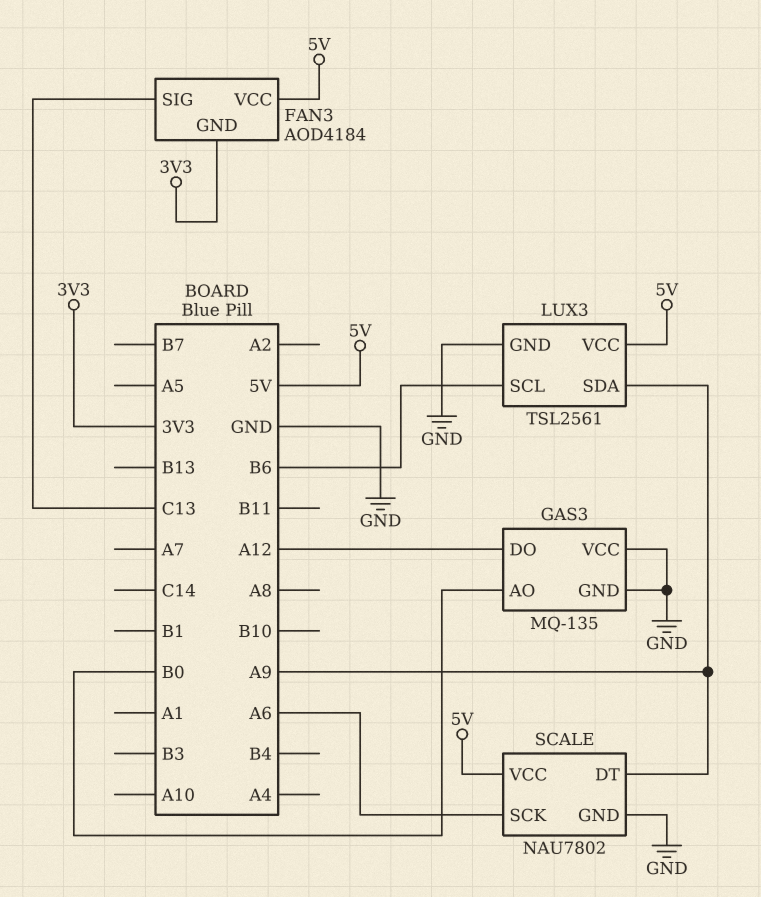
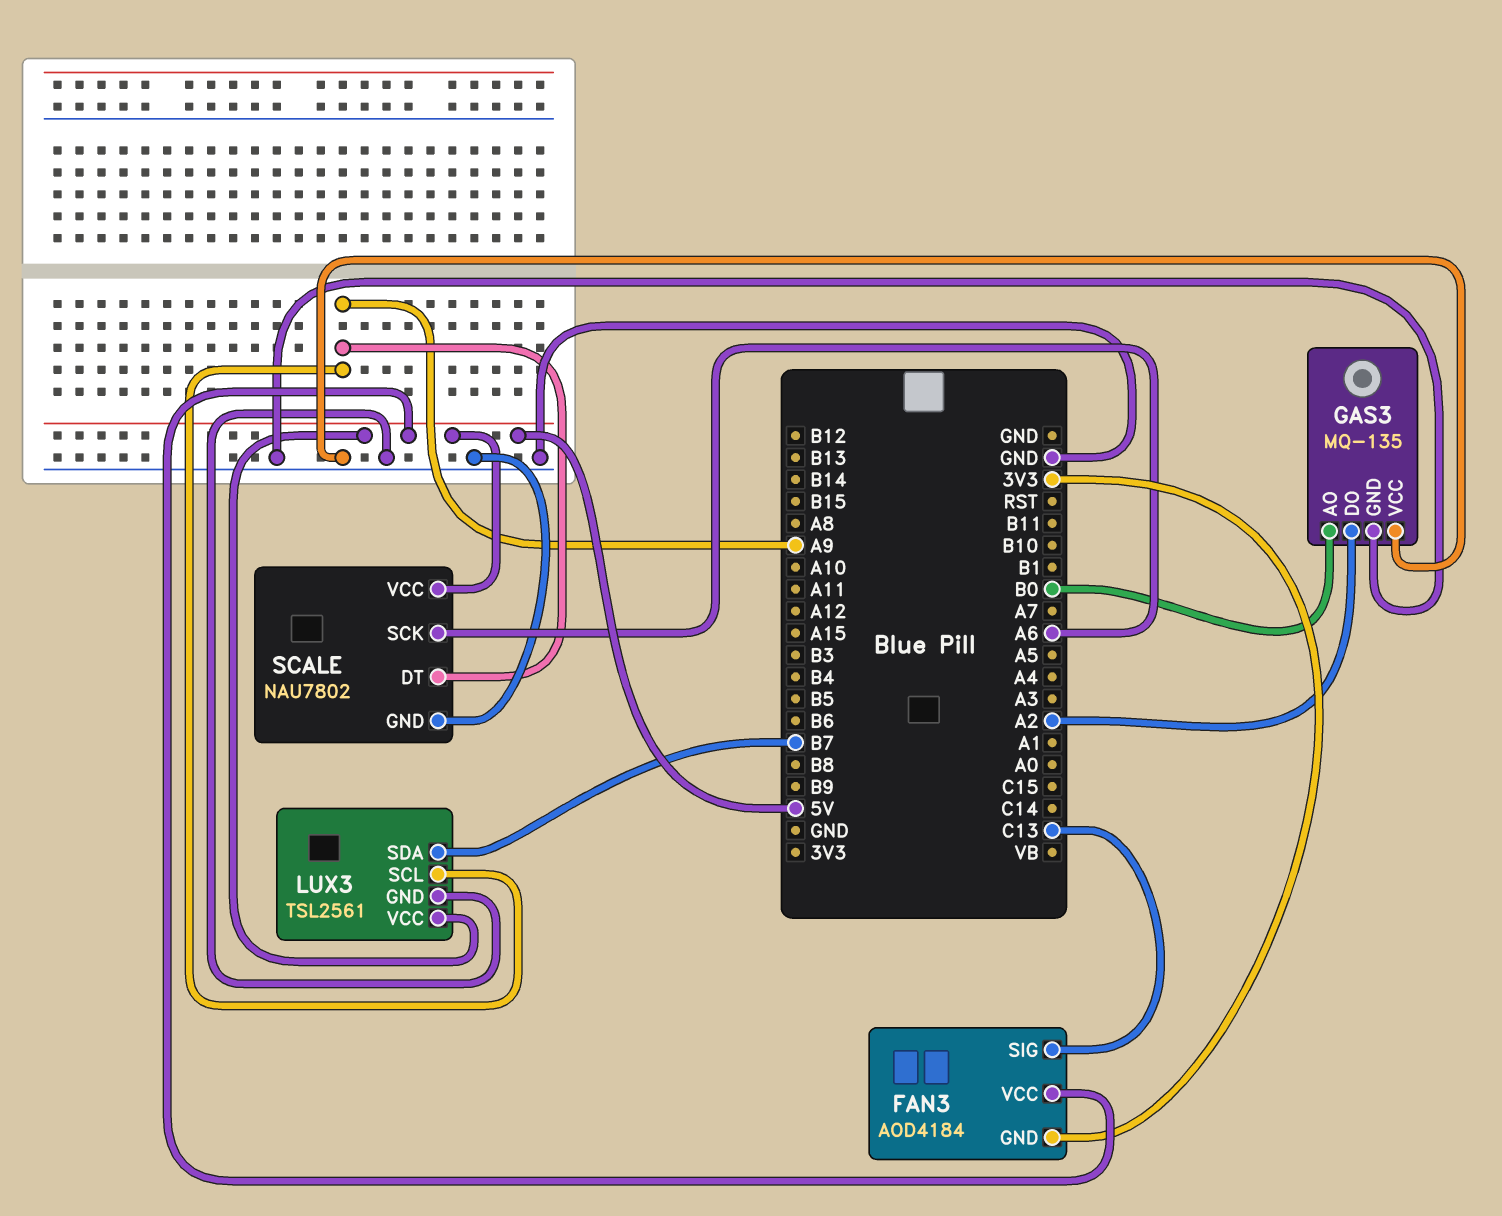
GAS3 pin DO: A12 -> A2
LUX3 pin SCL: B6 -> A9
LUX3 pin SDA: A9 -> B7

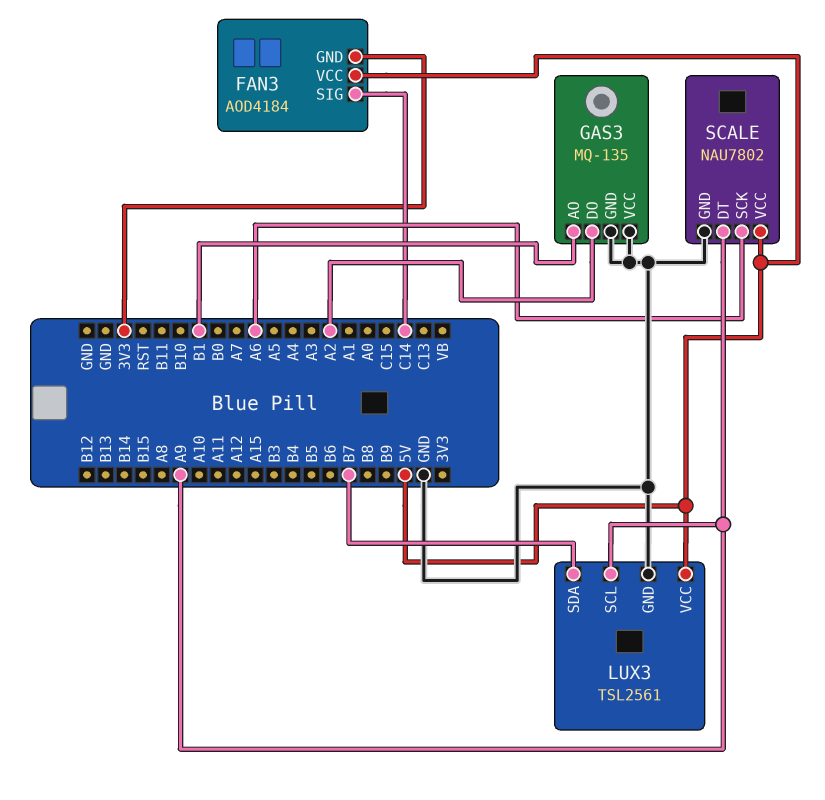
FAN3 pin SIG: C13 -> C14
GAS3 pin AO: B0 -> B1

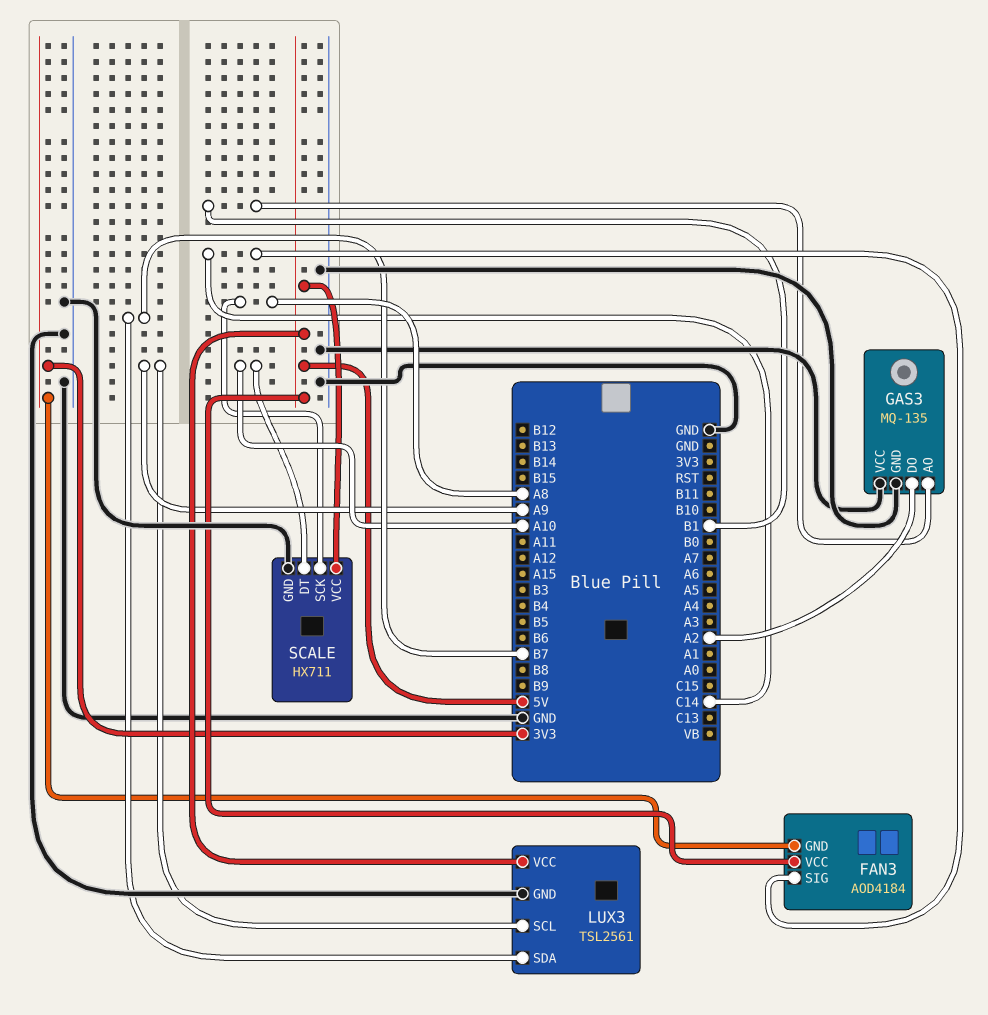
SCALE: NAU7802 -> HX711
SCALE pin DT: A9 -> A10
SCALE pin SCK: A6 -> A8

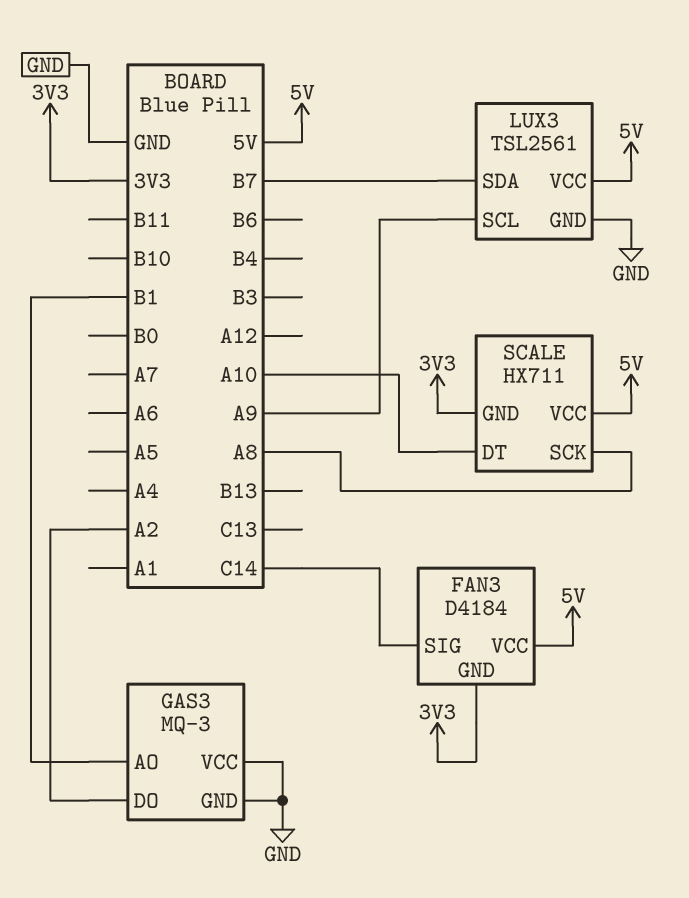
FAN3: AOD4184 -> D4184
GAS3: MQ-135 -> MQ-3
SCALE pin GND: GND -> 3V3

